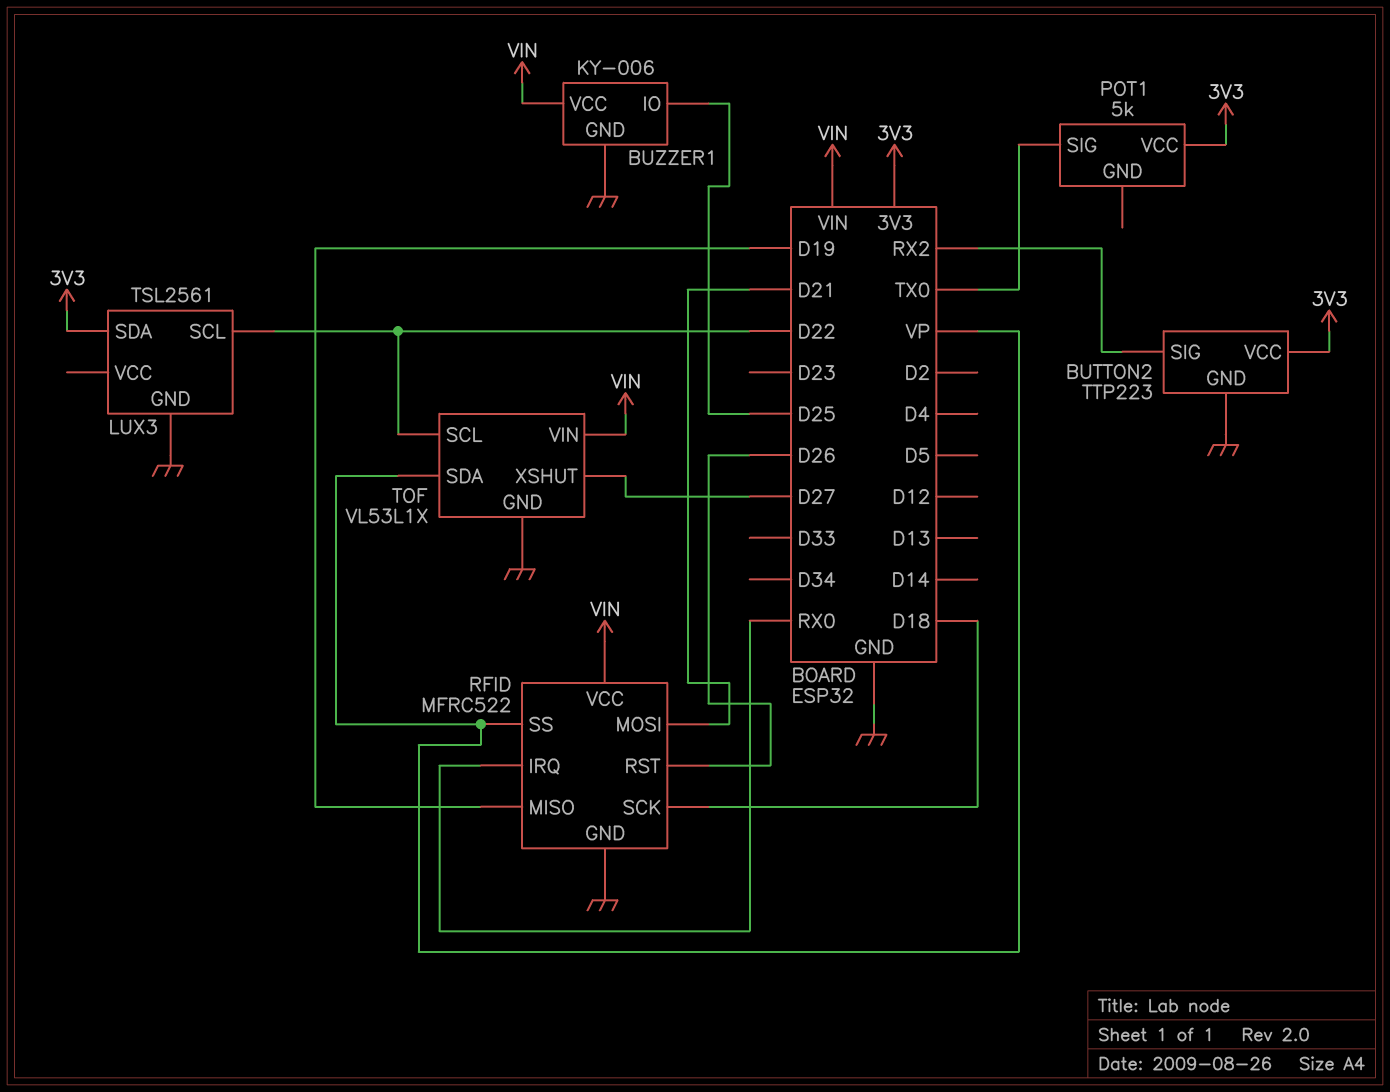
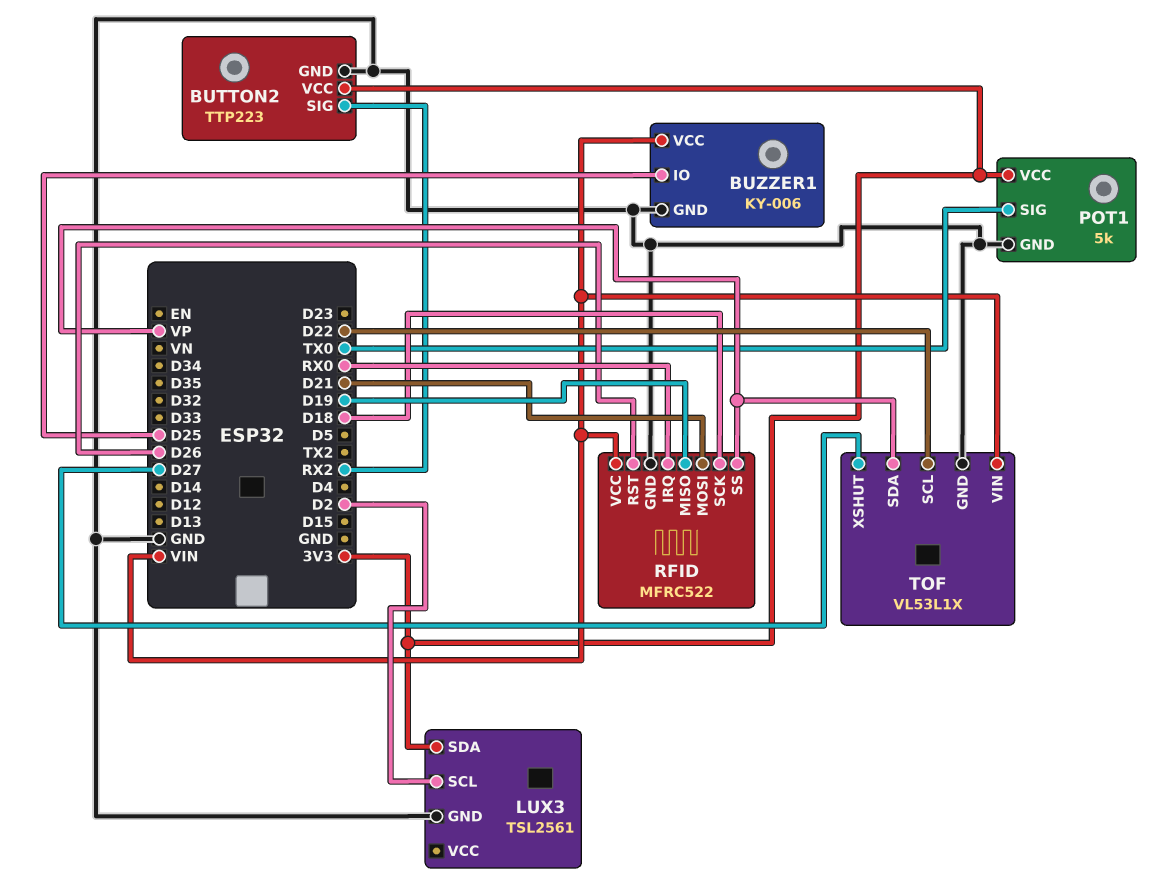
LUX3 pin SCL: D22 -> D2
POT1 pin GND: none -> GND

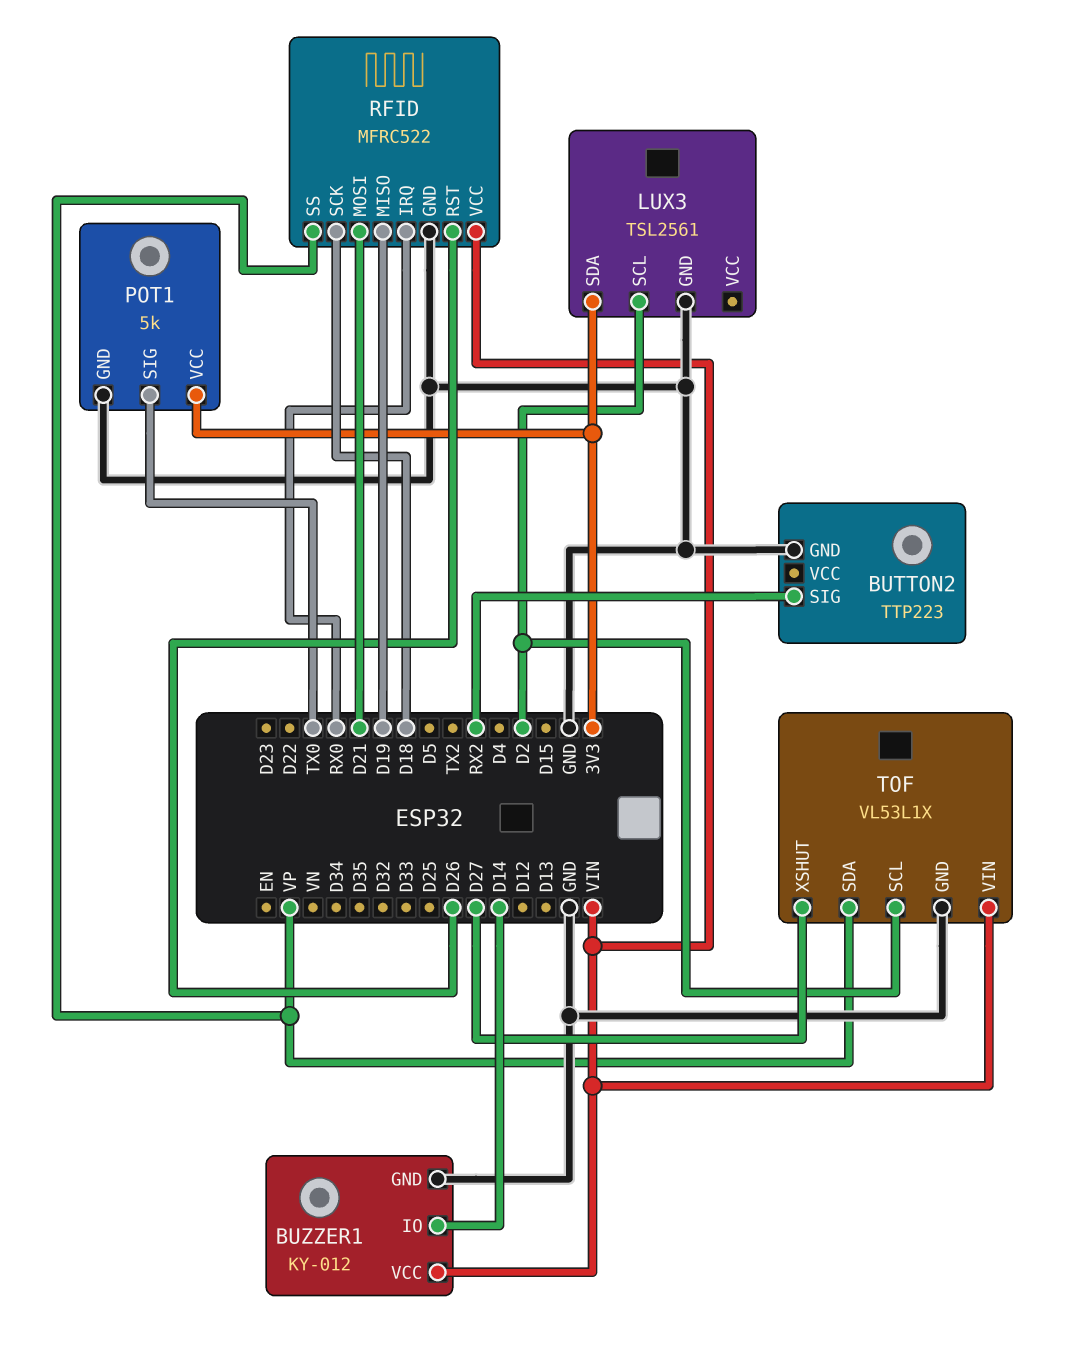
BUTTON2 pin VCC: 3V3 -> none
BUZZER1: KY-006 -> KY-012
BUZZER1 pin IO: D25 -> D14
TOF pin SCL: D22 -> D2

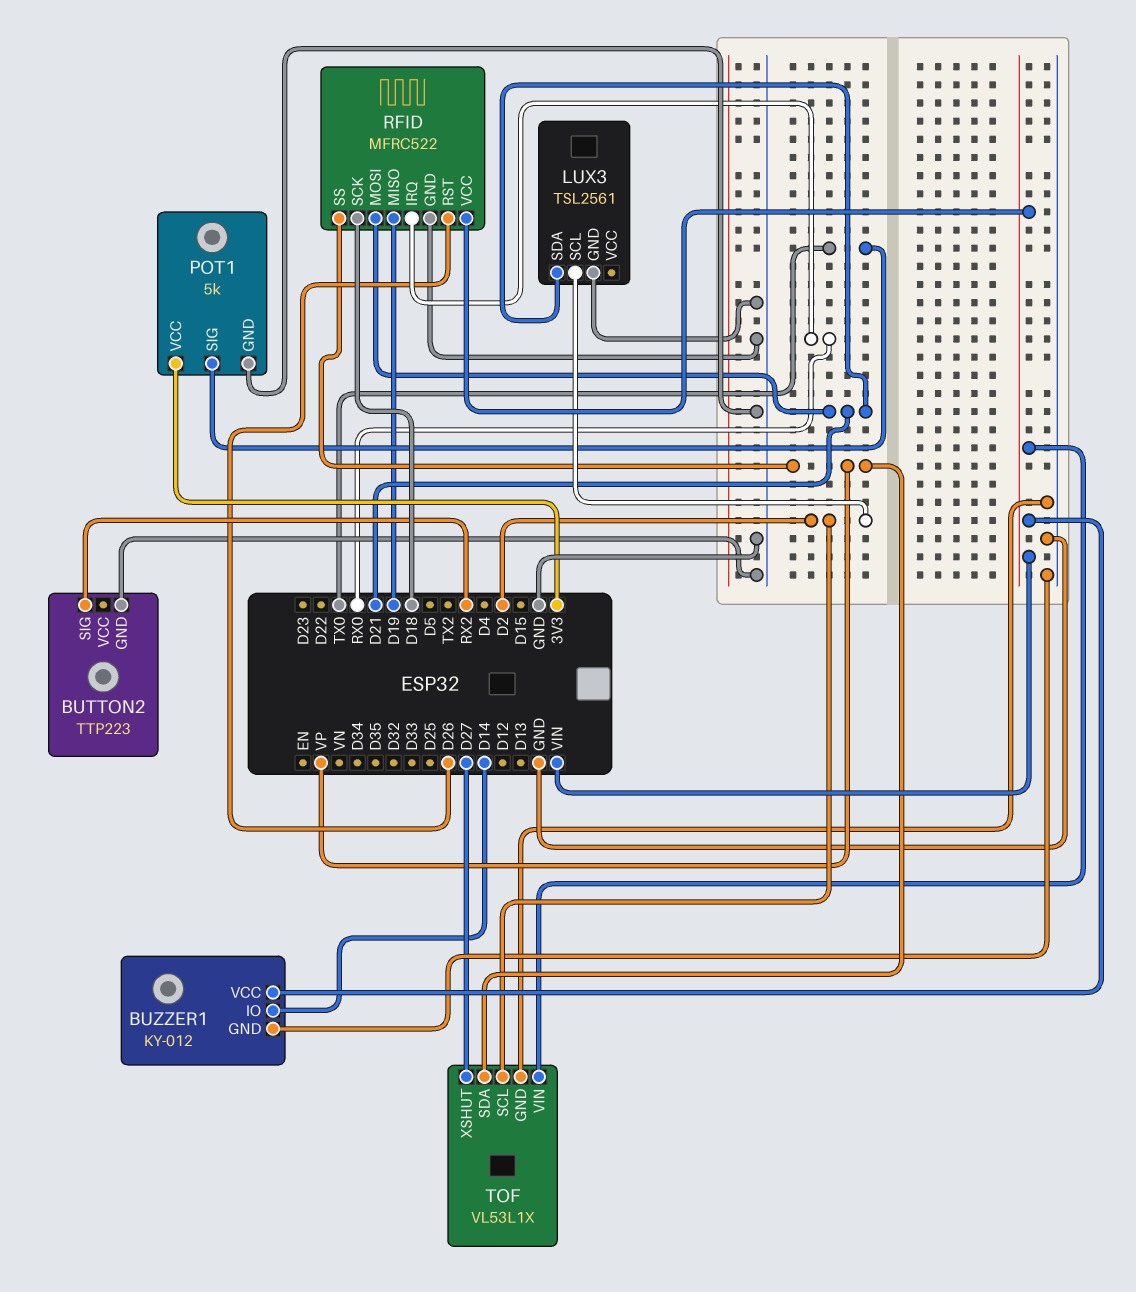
LUX3 pin SDA: 3V3 -> D21

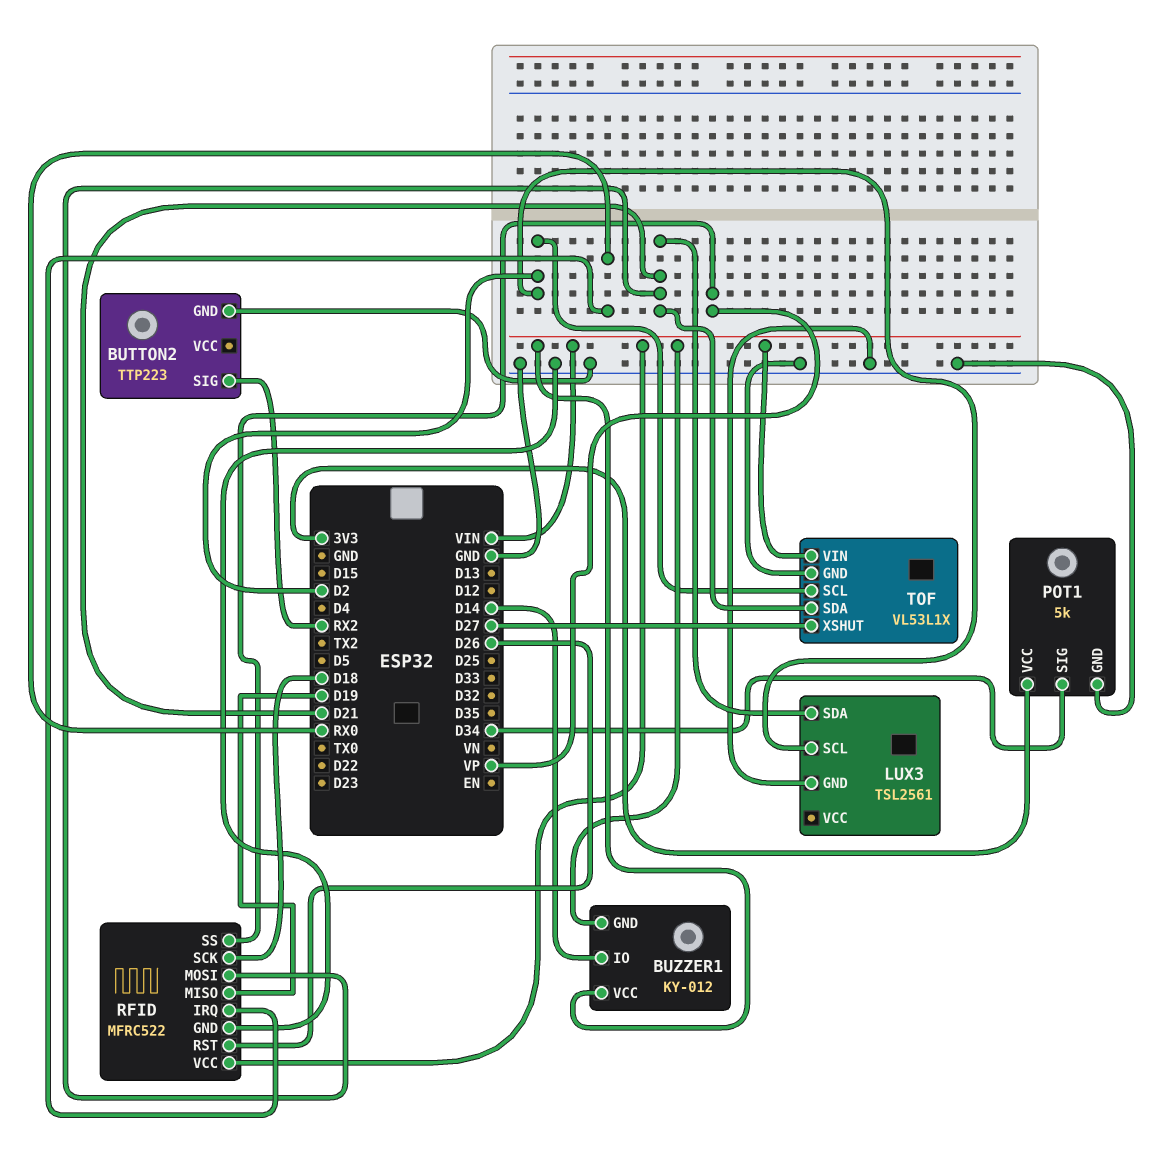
BUZZER1 pin GND: GND -> VIN
POT1 pin SIG: TX0 -> D34
TOF pin SDA: VP -> D21

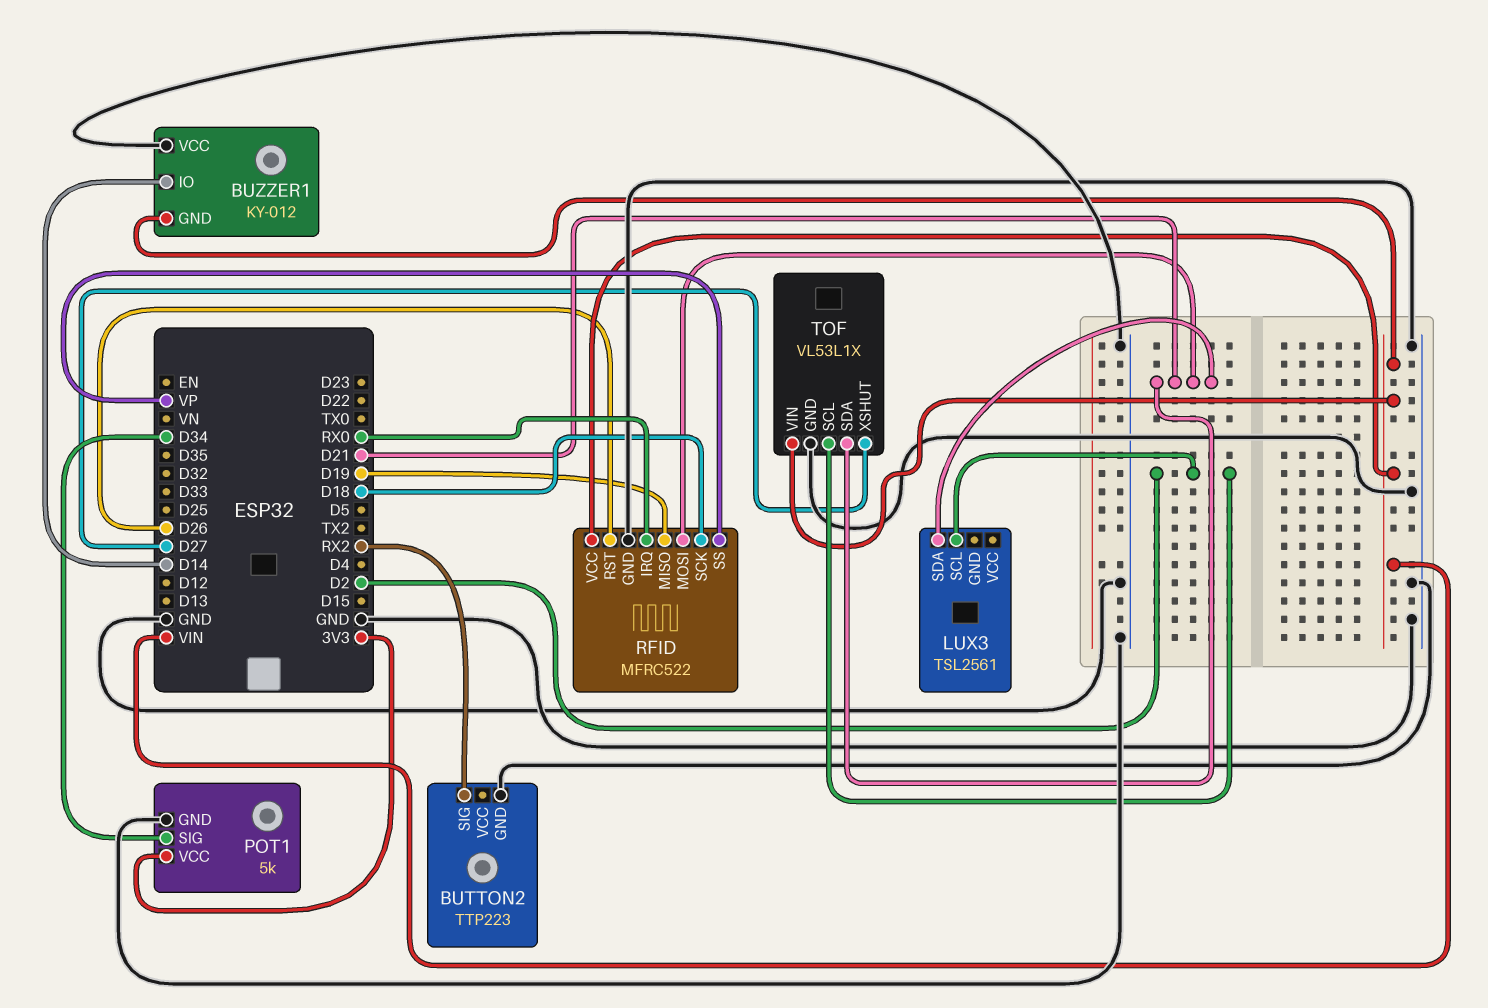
BUZZER1 pin VCC: VIN -> GND
LUX3 pin GND: GND -> none

